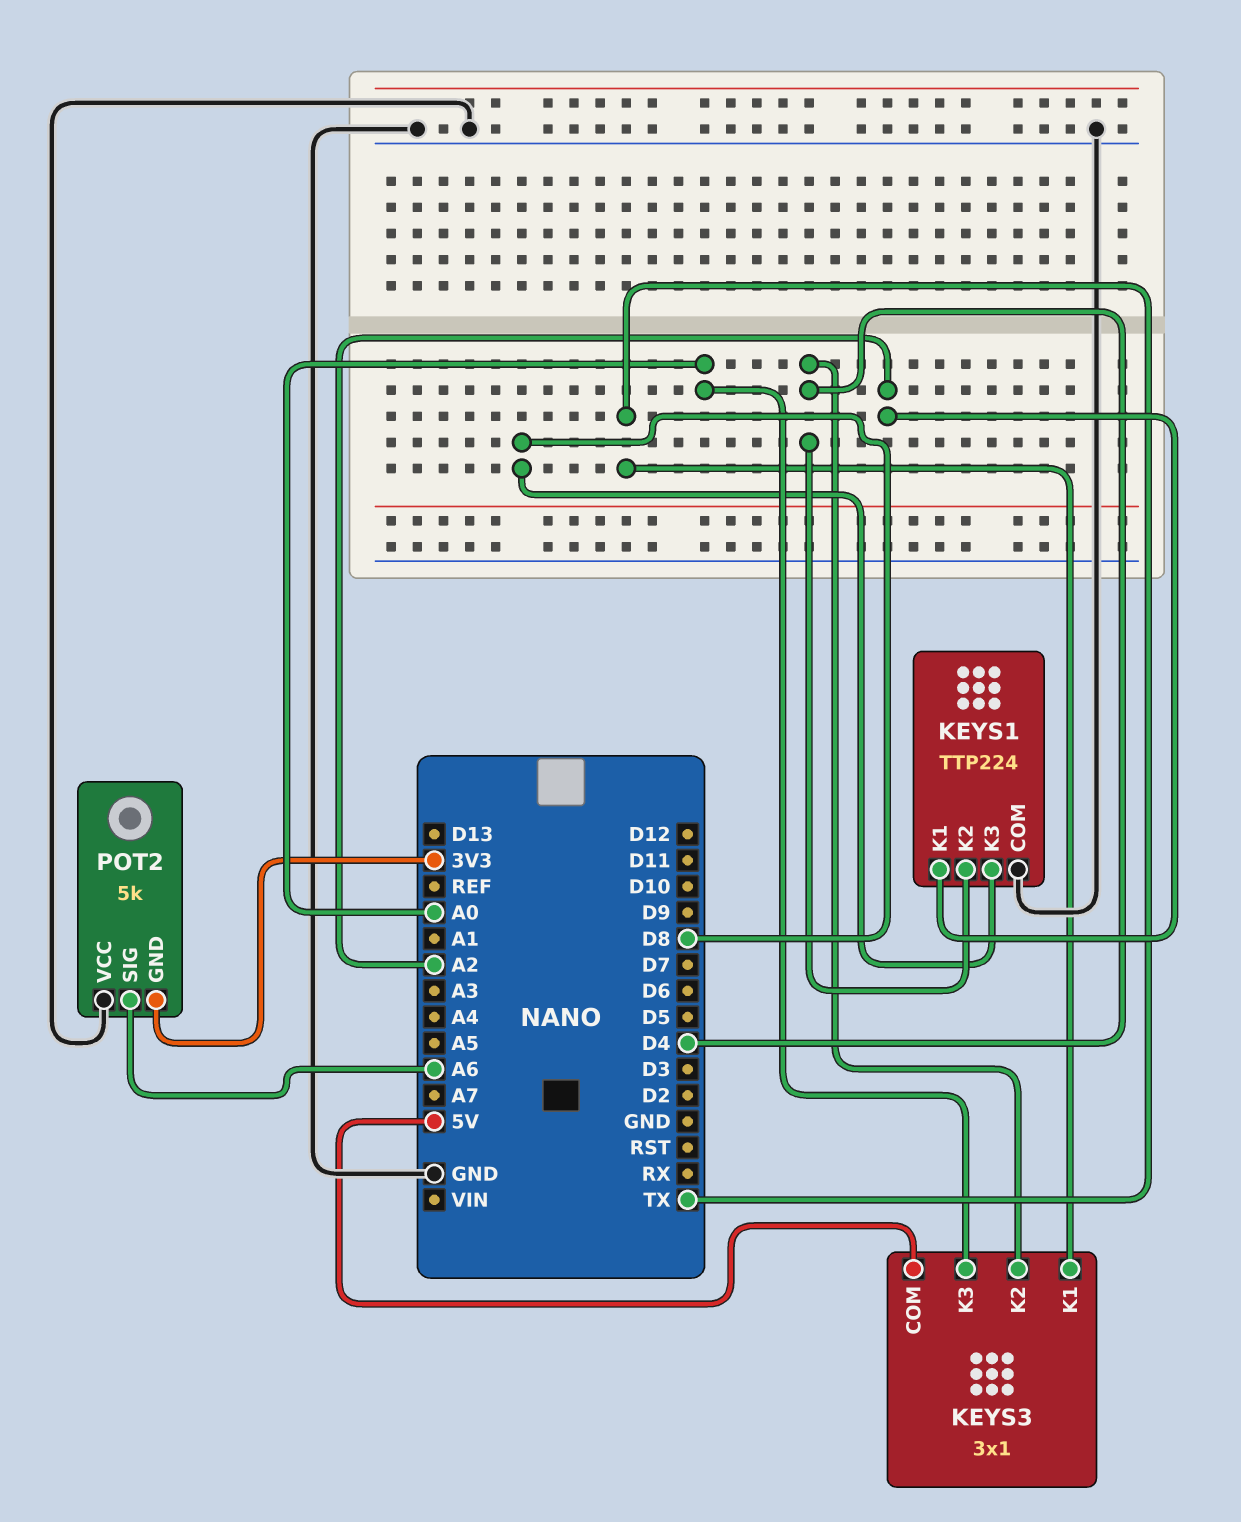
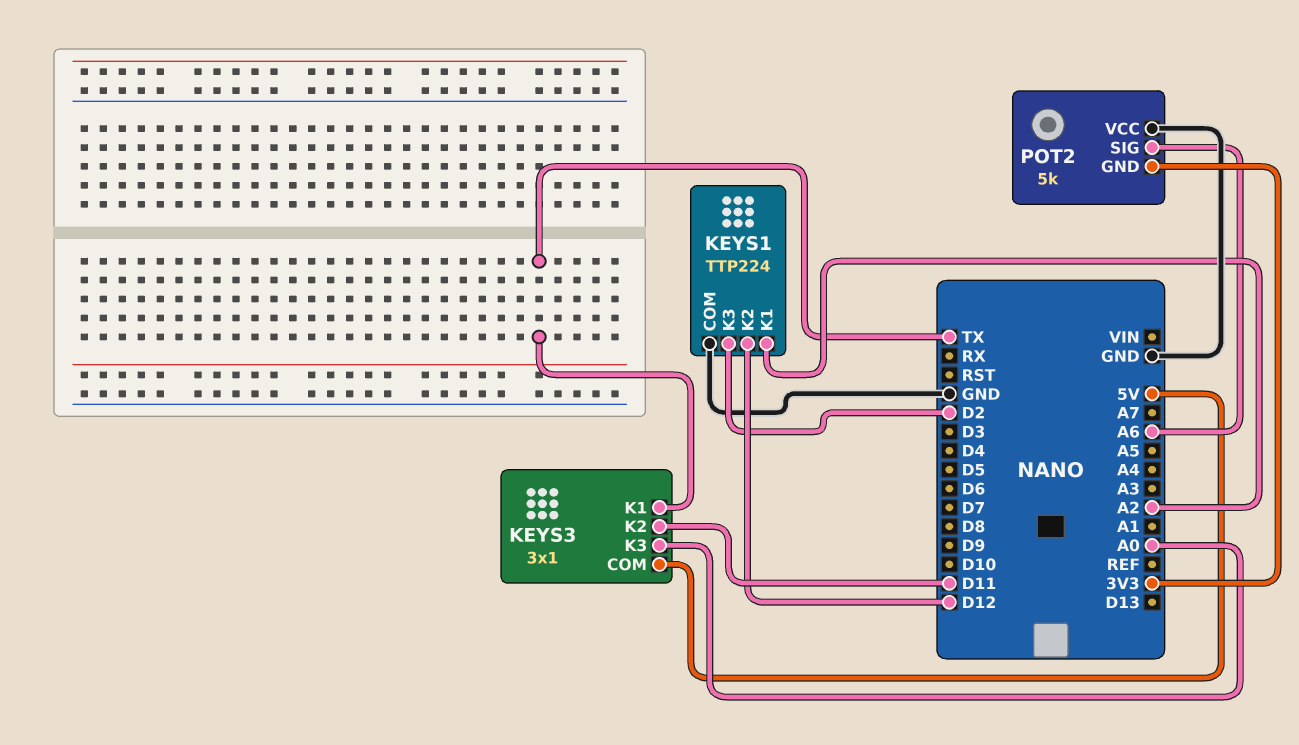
KEYS1 pin K2: D4 -> D12
KEYS1 pin K3: D8 -> D2
KEYS3 pin K2: D4 -> D11

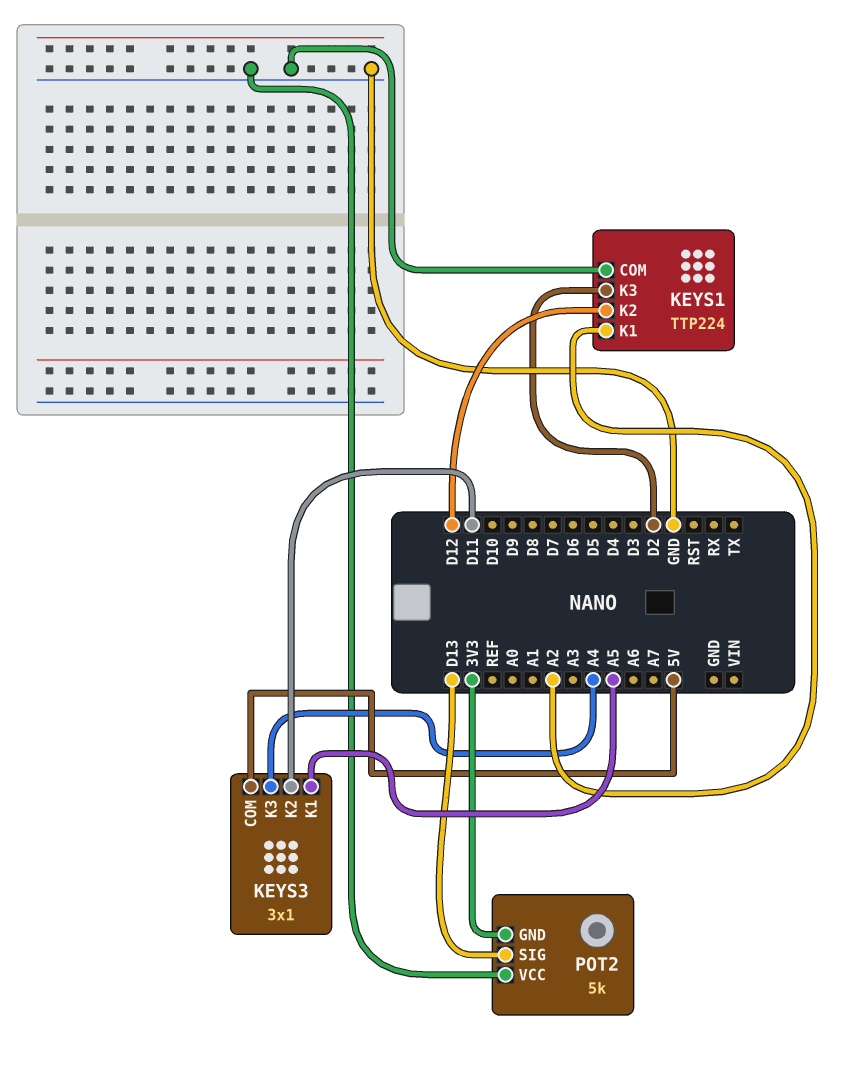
KEYS3 pin K1: TX -> A5
KEYS3 pin K3: A0 -> A4
POT2 pin SIG: A6 -> D13

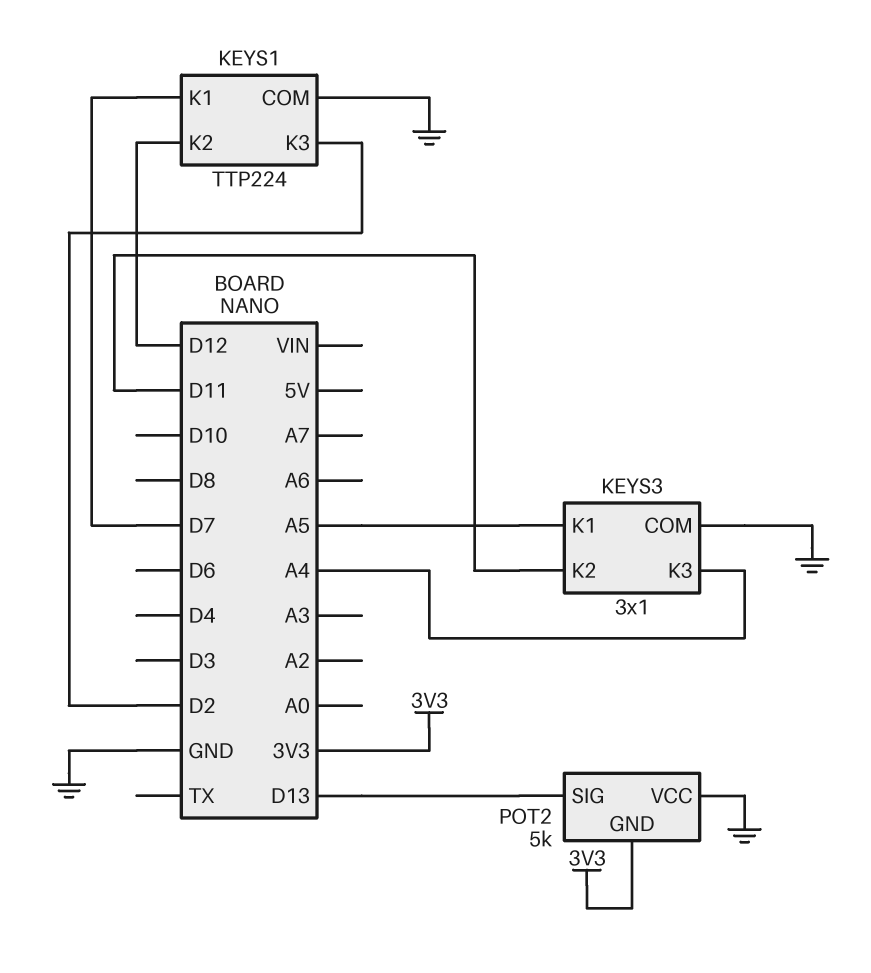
KEYS1 pin K1: A2 -> D7
KEYS3 pin COM: 5V -> GND

